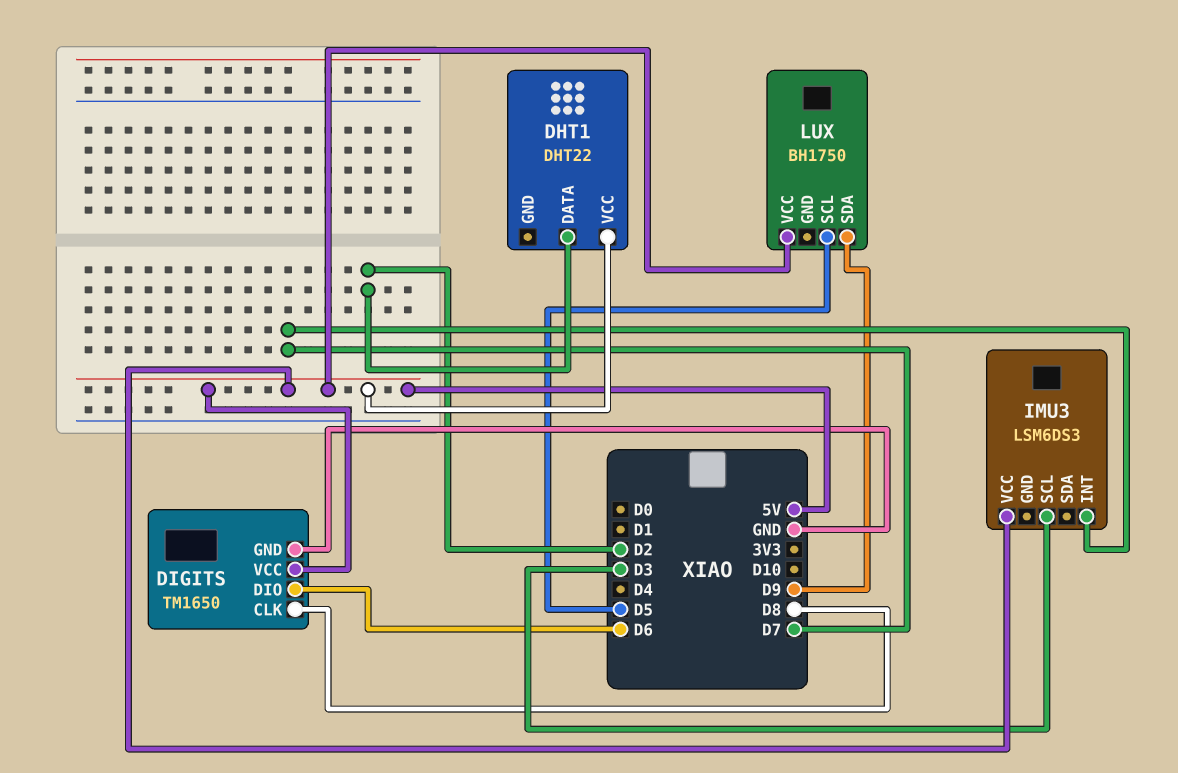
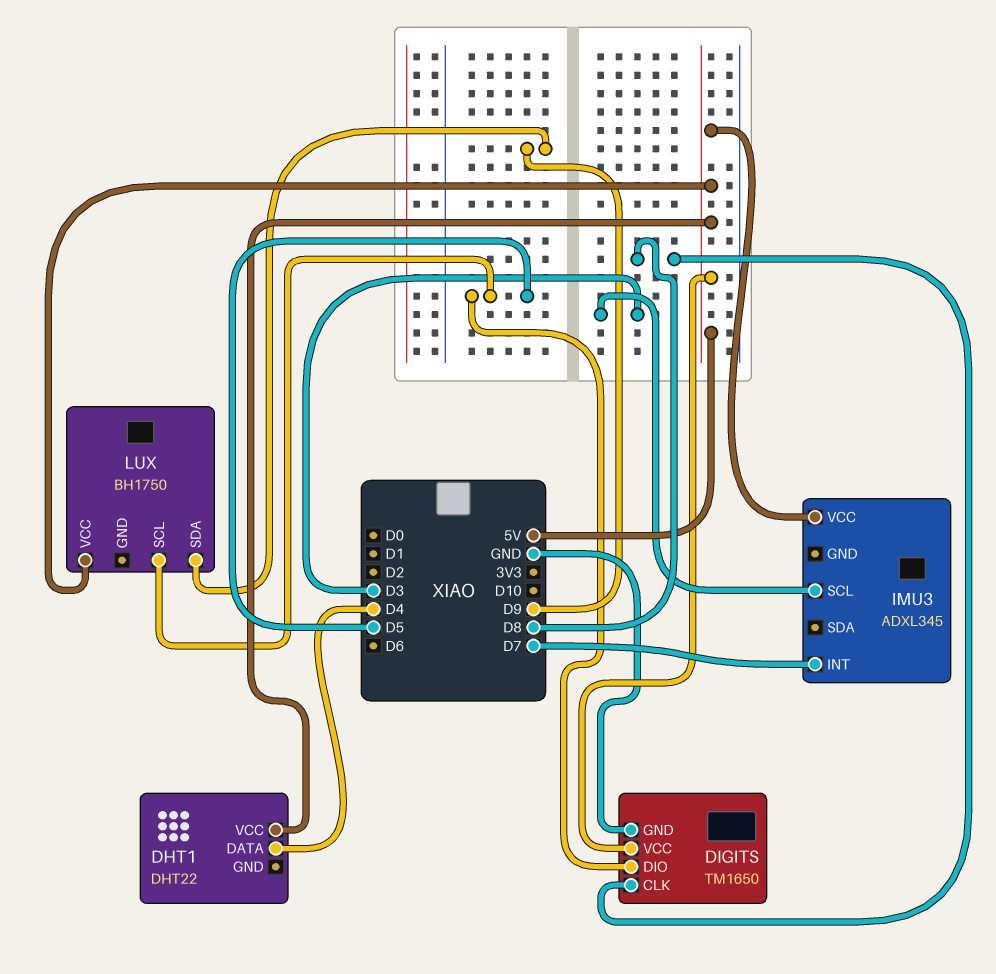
DHT1 pin DATA: D2 -> D4
DIGITS pin DIO: D6 -> D5
IMU3: LSM6DS3 -> ADXL345

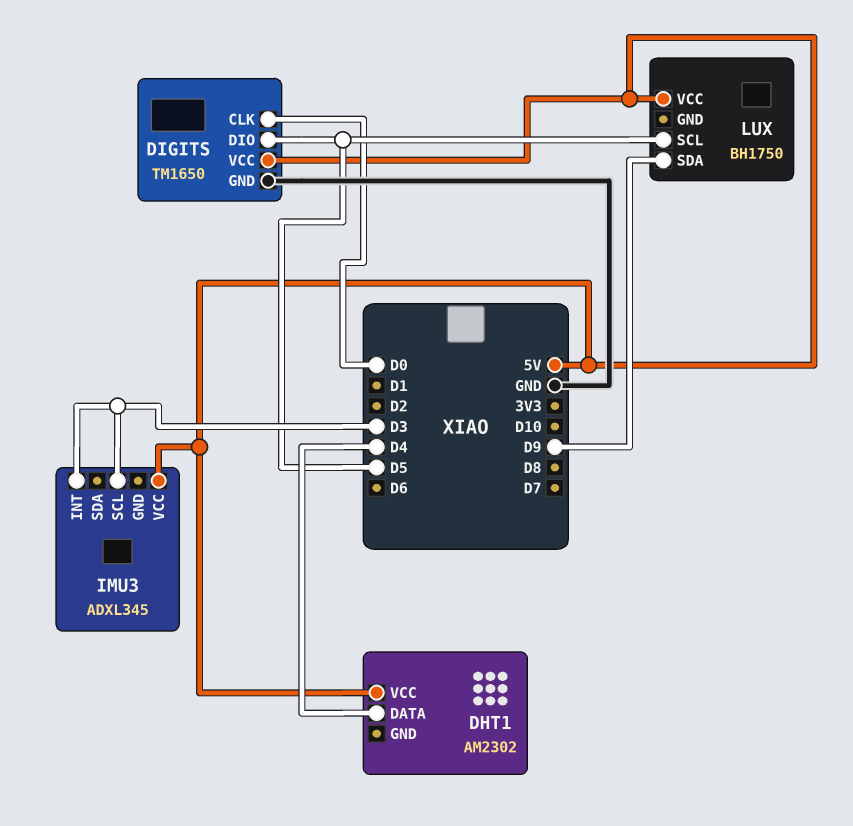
DHT1: DHT22 -> AM2302
DIGITS pin CLK: D8 -> D0
IMU3 pin INT: D7 -> D3

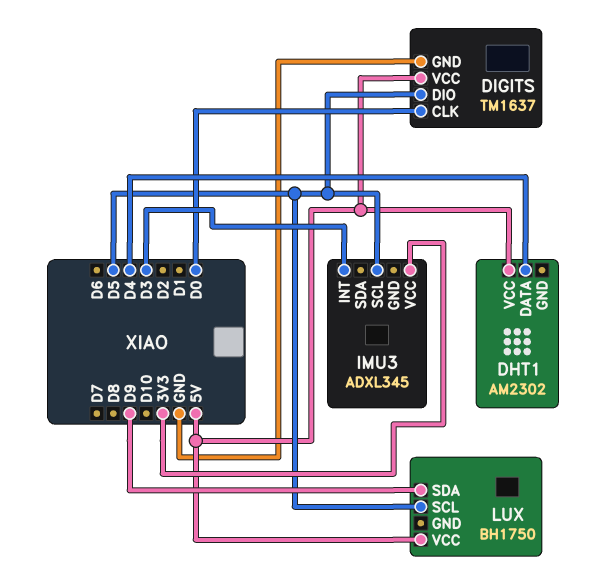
DIGITS: TM1650 -> TM1637
IMU3 pin SCL: D3 -> D5
IMU3 pin VCC: 5V -> 3V3

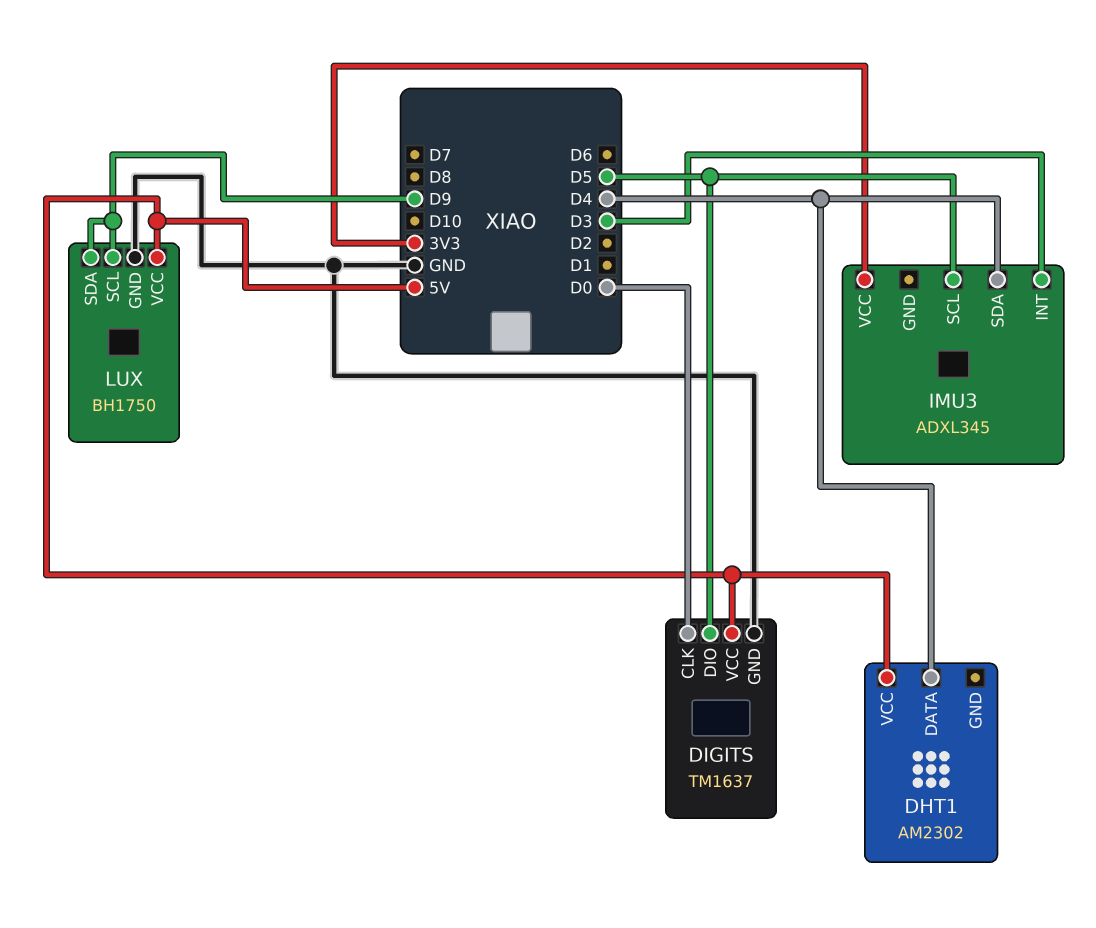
IMU3 pin SDA: none -> D4
LUX pin GND: none -> GND
LUX pin SCL: D5 -> D9

